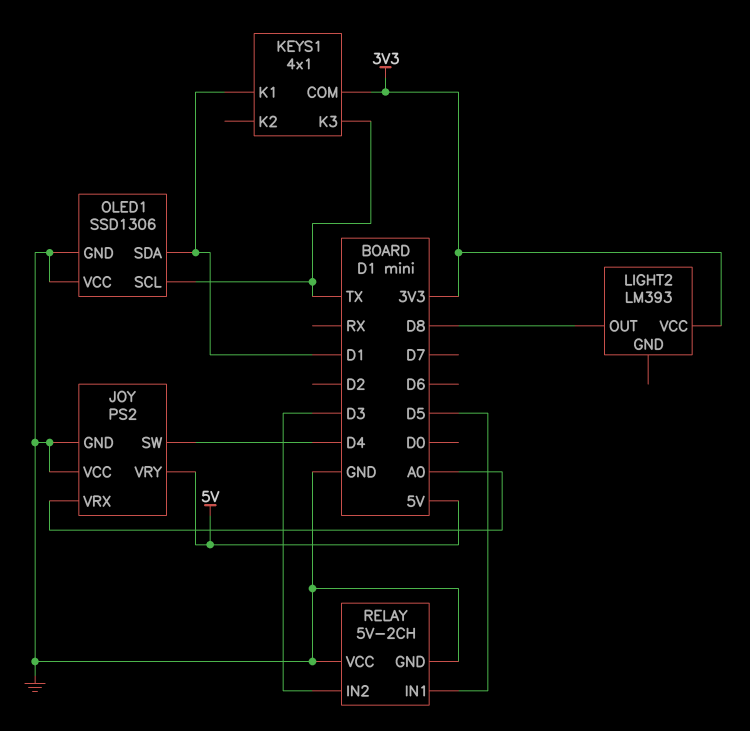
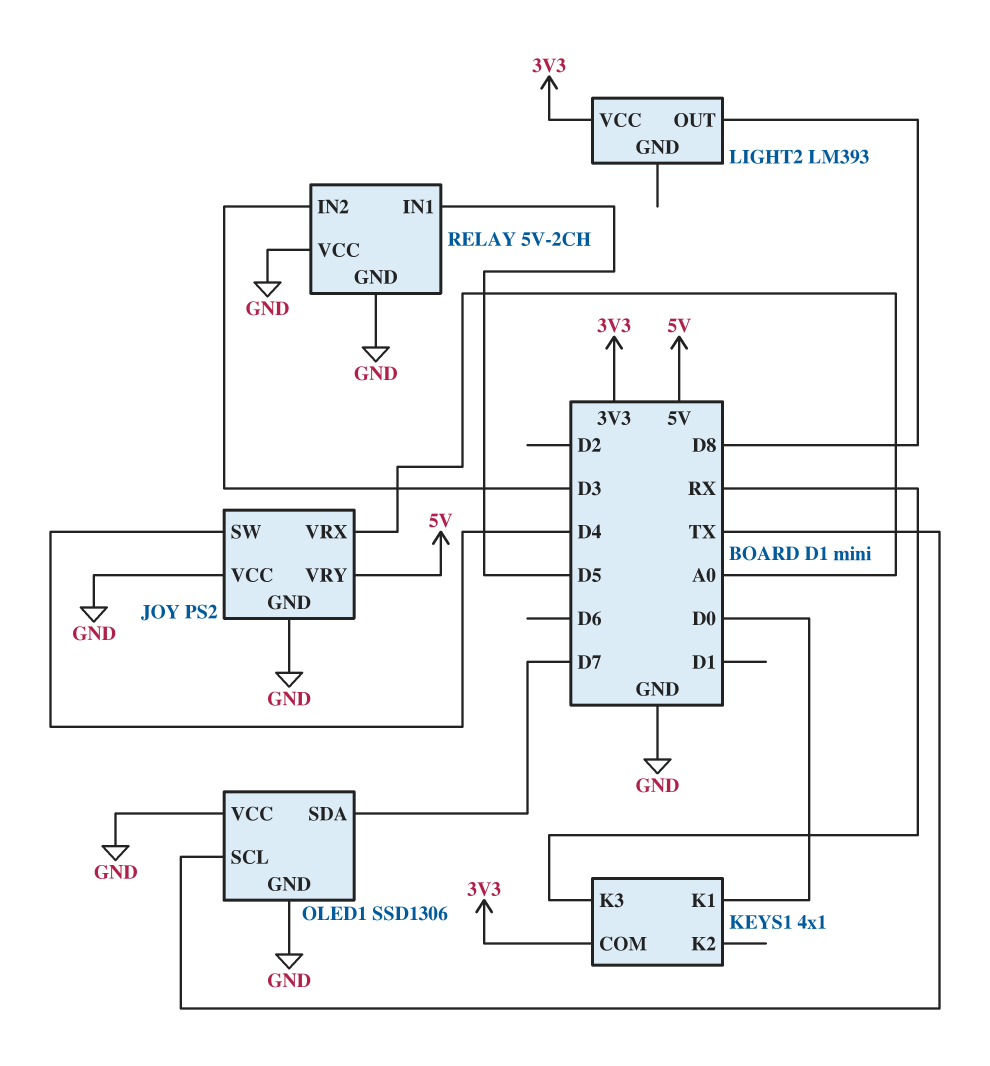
KEYS1 pin K1: D1 -> D0
KEYS1 pin K3: TX -> RX
OLED1 pin SDA: D1 -> D7

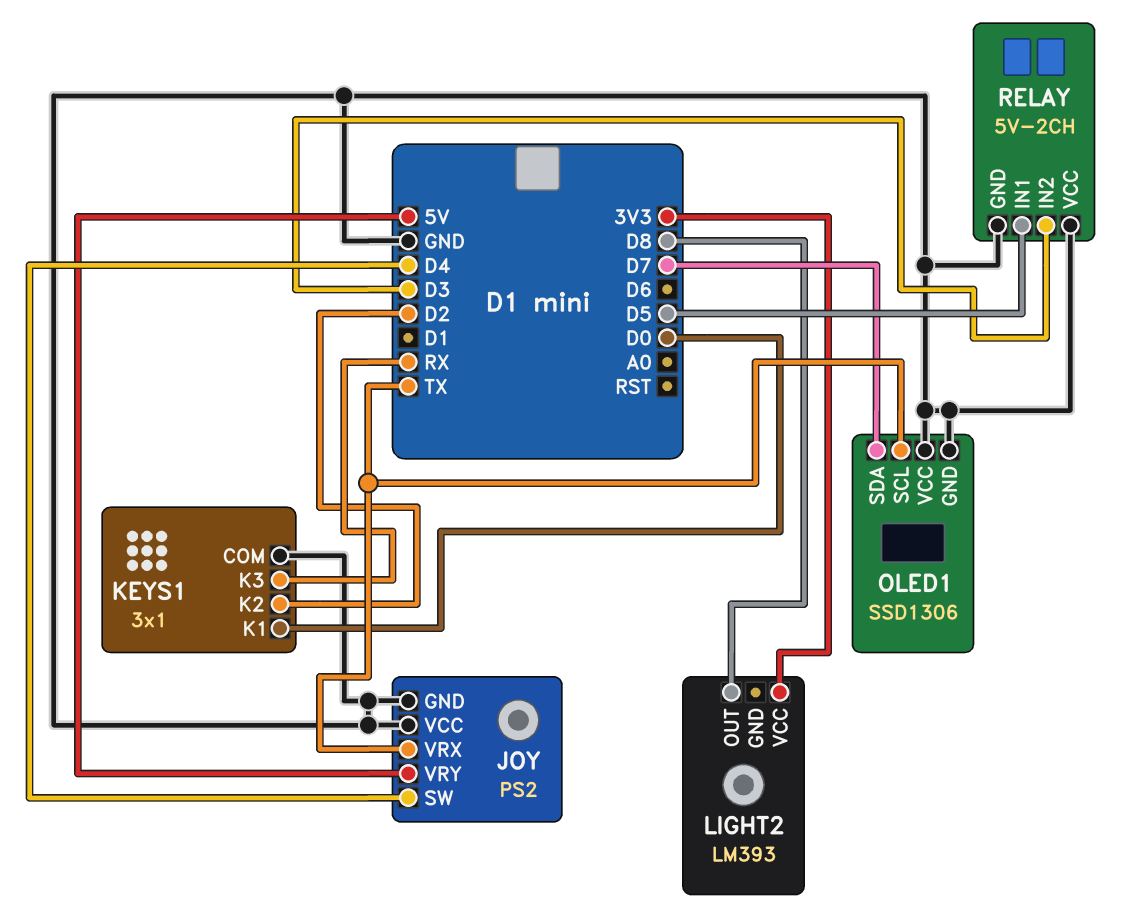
JOY pin VRX: A0 -> TX
KEYS1: 4x1 -> 3x1
KEYS1 pin COM: 3V3 -> GND
KEYS1 pin K2: none -> D2

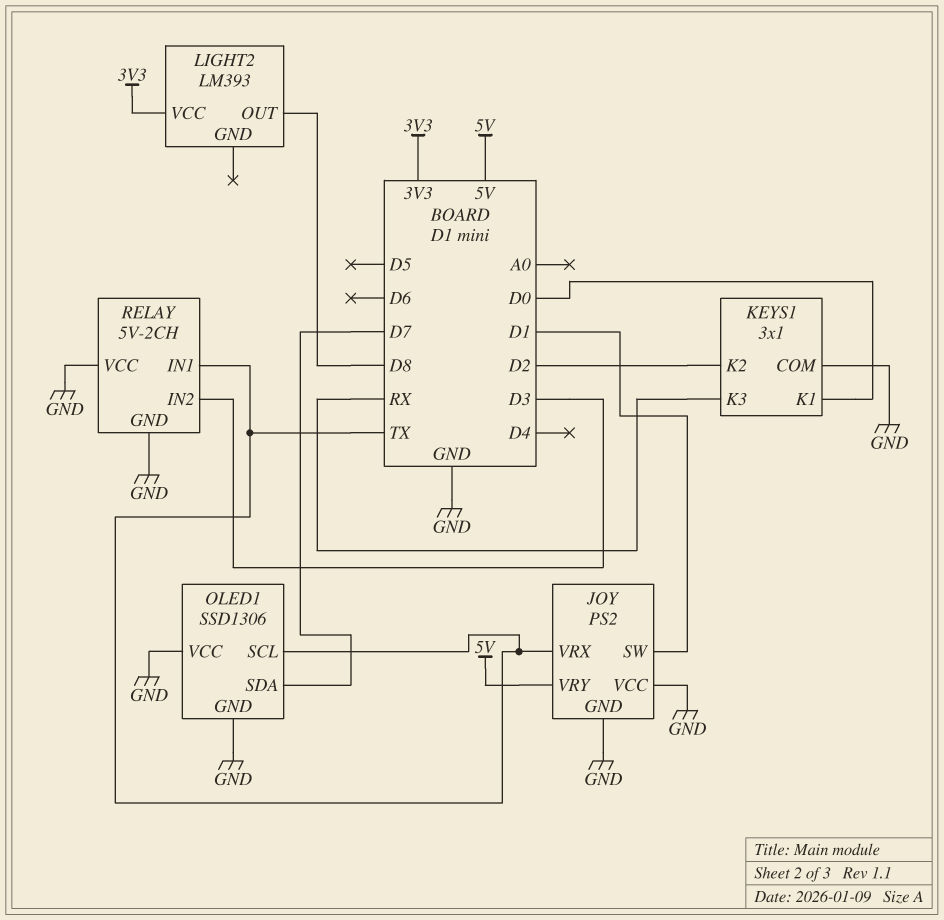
JOY pin SW: D4 -> D1
RELAY pin IN1: D5 -> TX

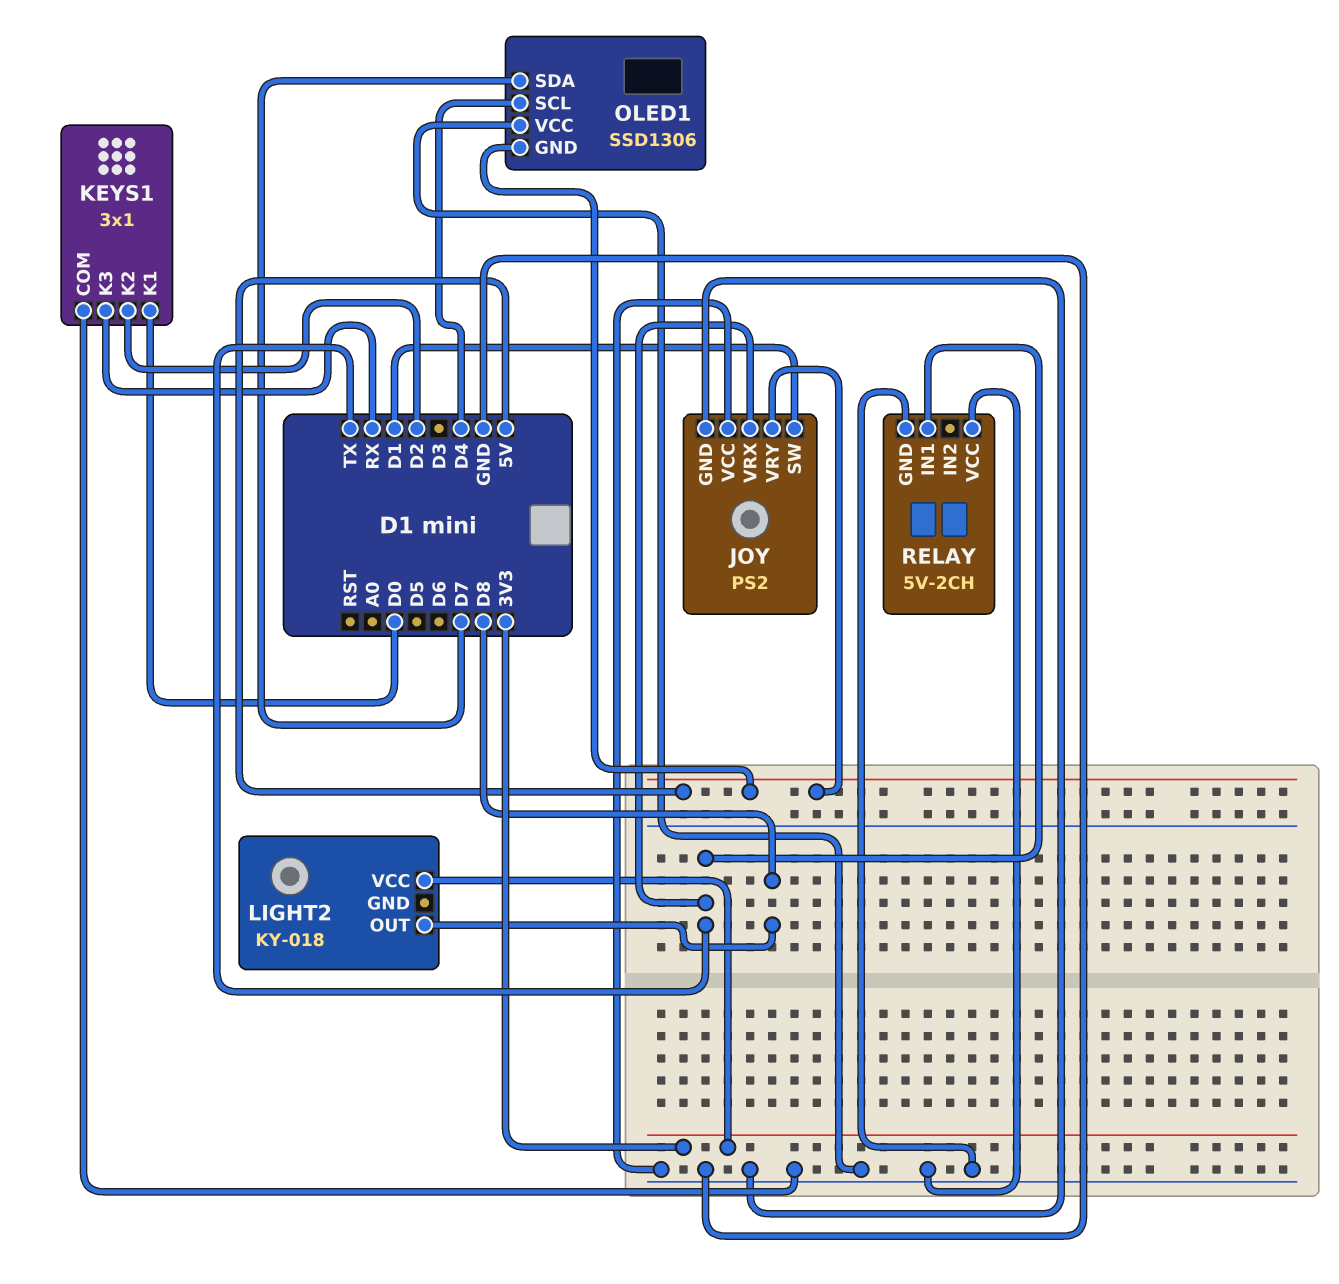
LIGHT2: LM393 -> KY-018
OLED1 pin GND: GND -> 5V
OLED1 pin SCL: TX -> D4
RELAY pin IN2: D3 -> none

